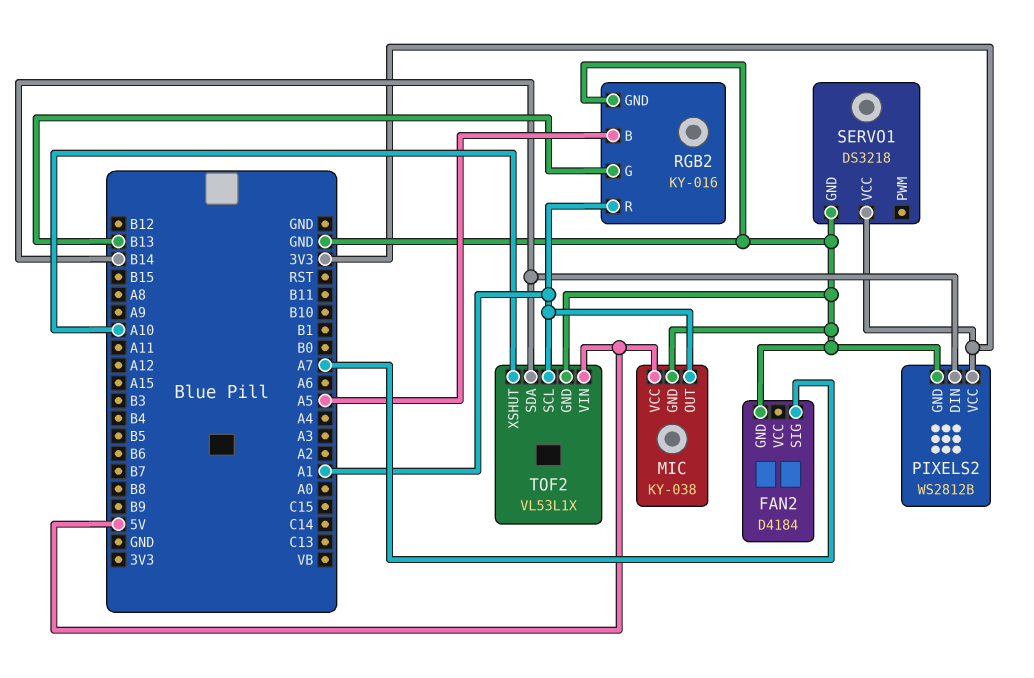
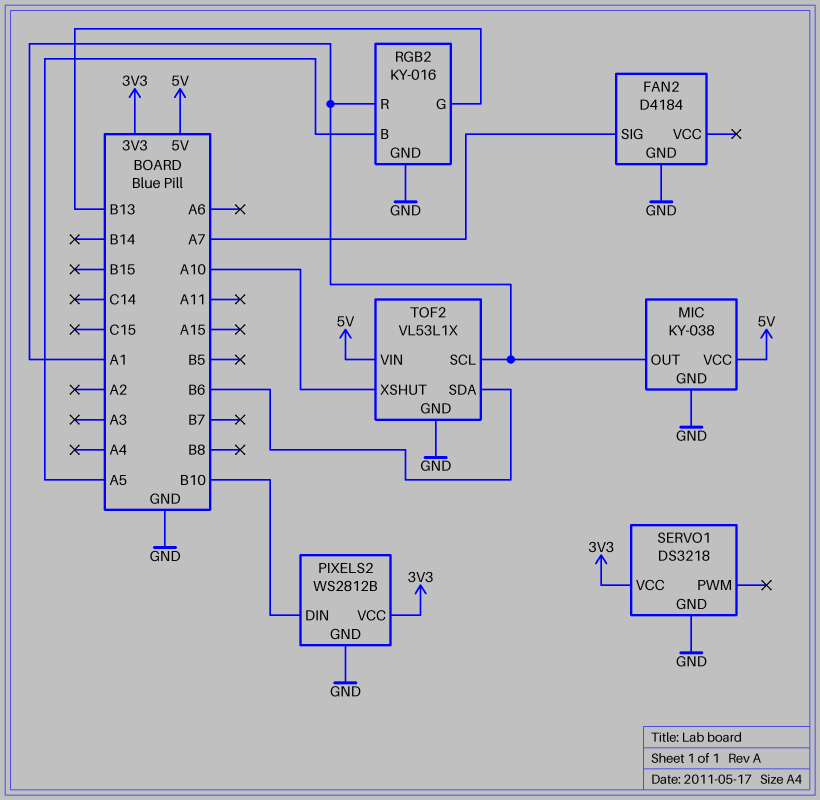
PIXELS2 pin DIN: B14 -> B10
TOF2 pin SDA: B14 -> B6

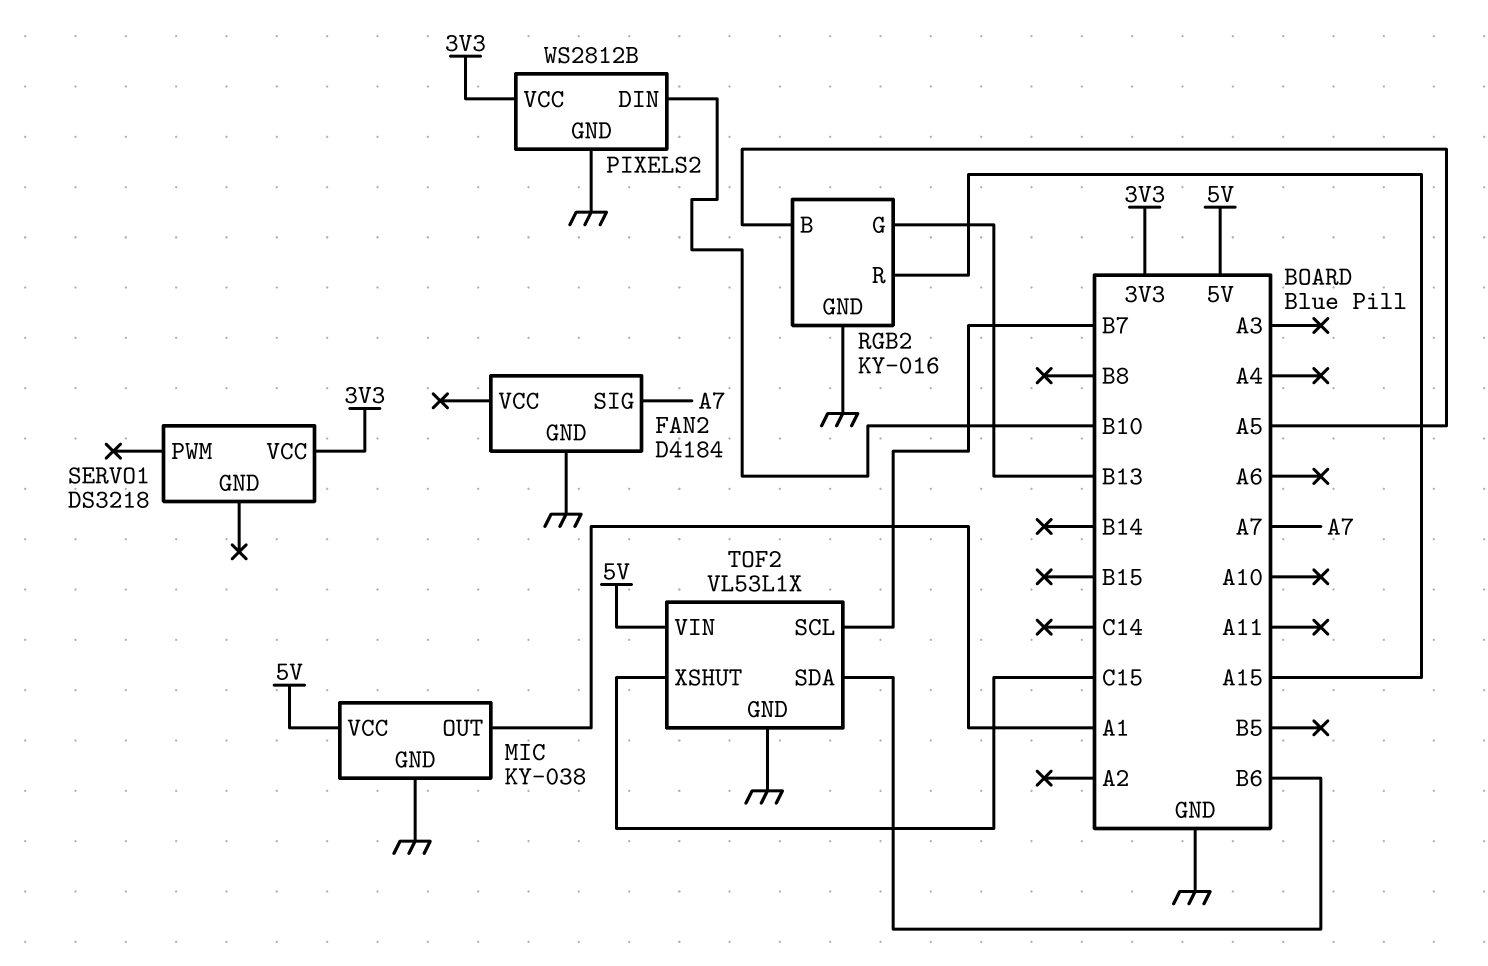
RGB2 pin R: A1 -> A15
SERVO1 pin GND: GND -> none
TOF2 pin SCL: A1 -> B7
TOF2 pin XSHUT: A10 -> C15

